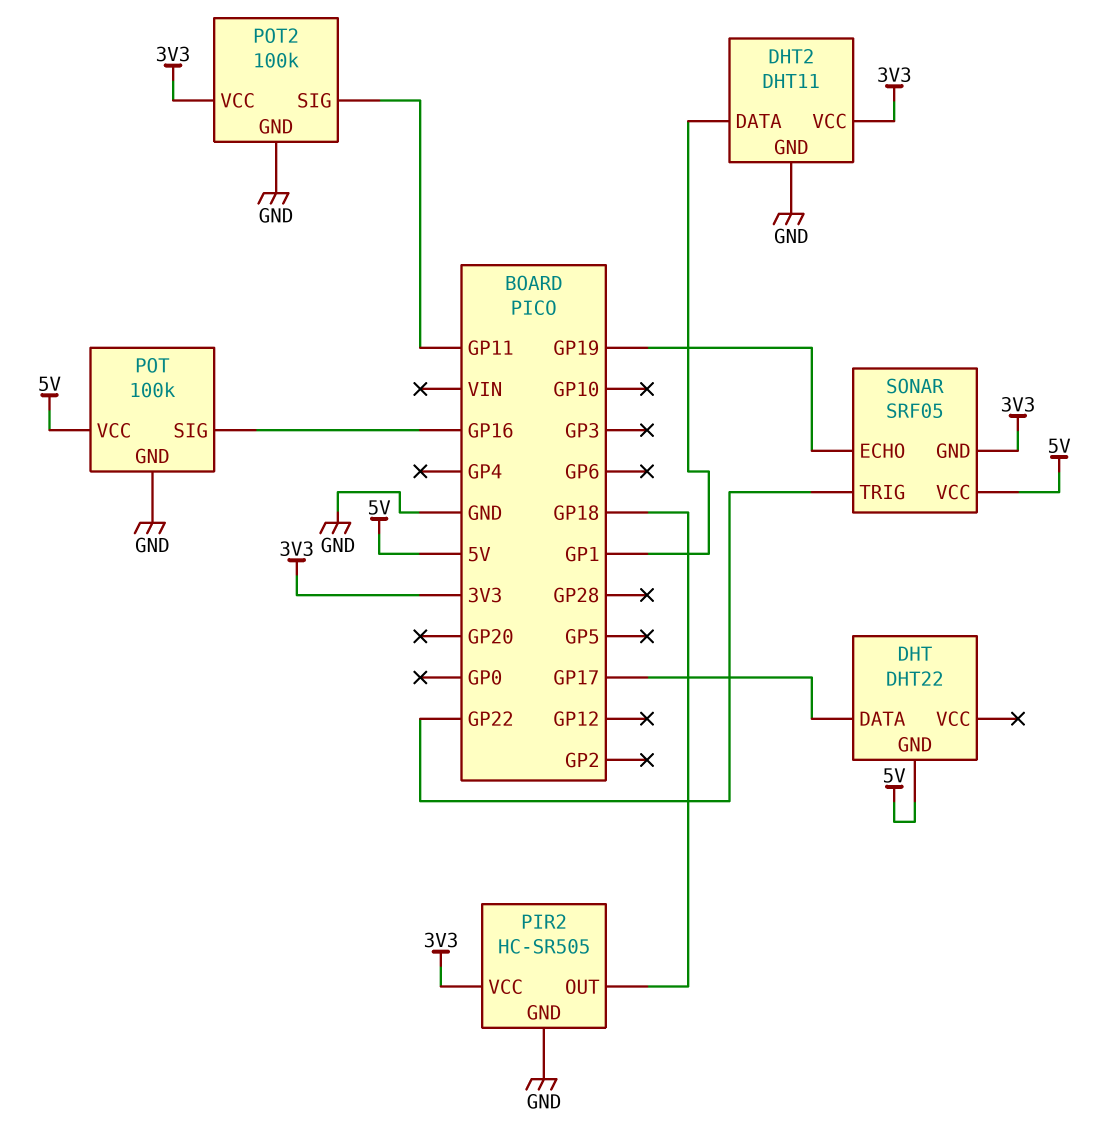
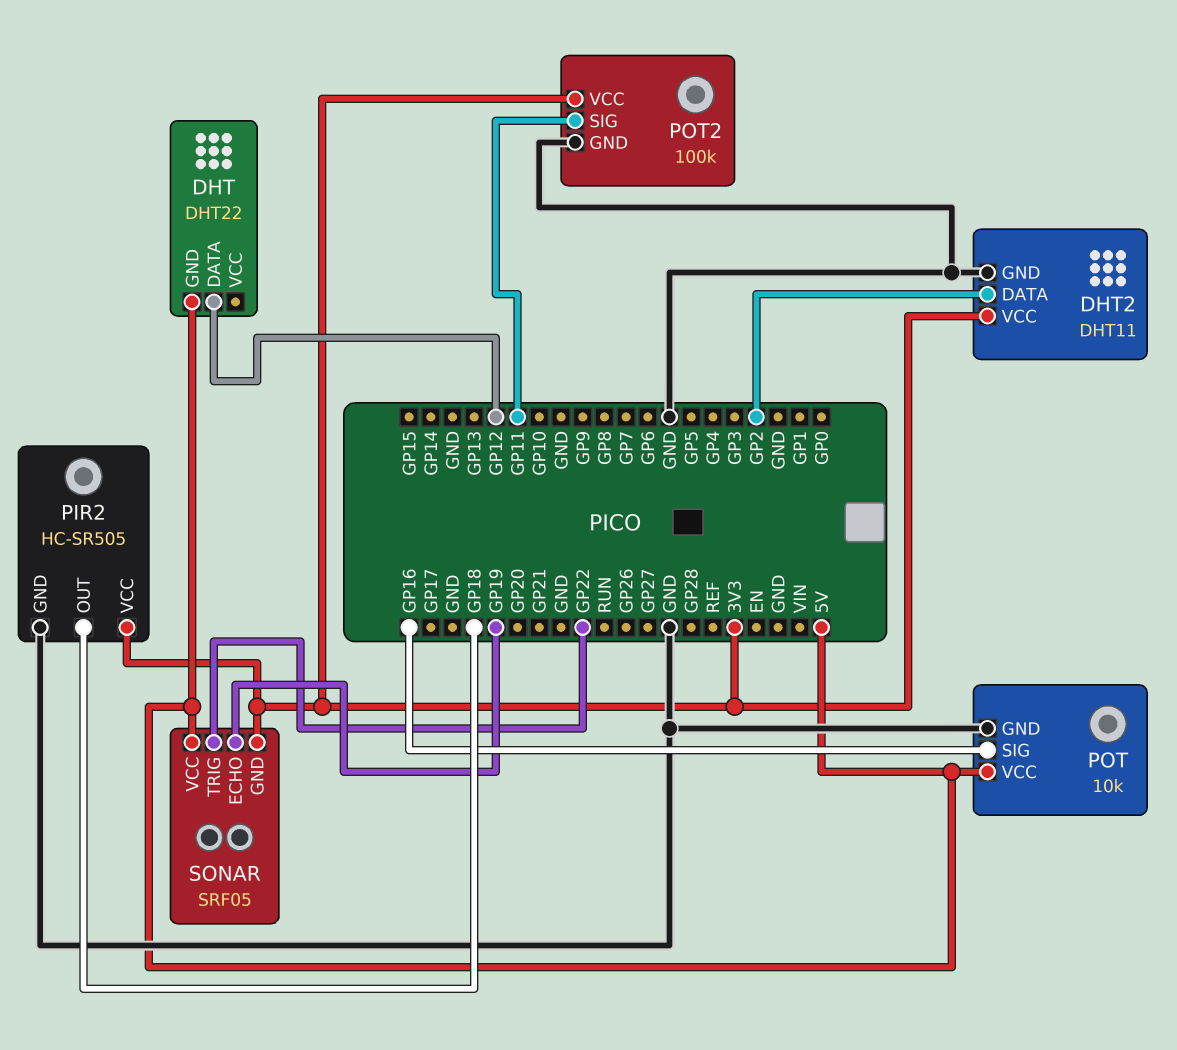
DHT pin DATA: GP17 -> GP12
DHT2 pin DATA: GP1 -> GP2
POT: 100k -> 10k

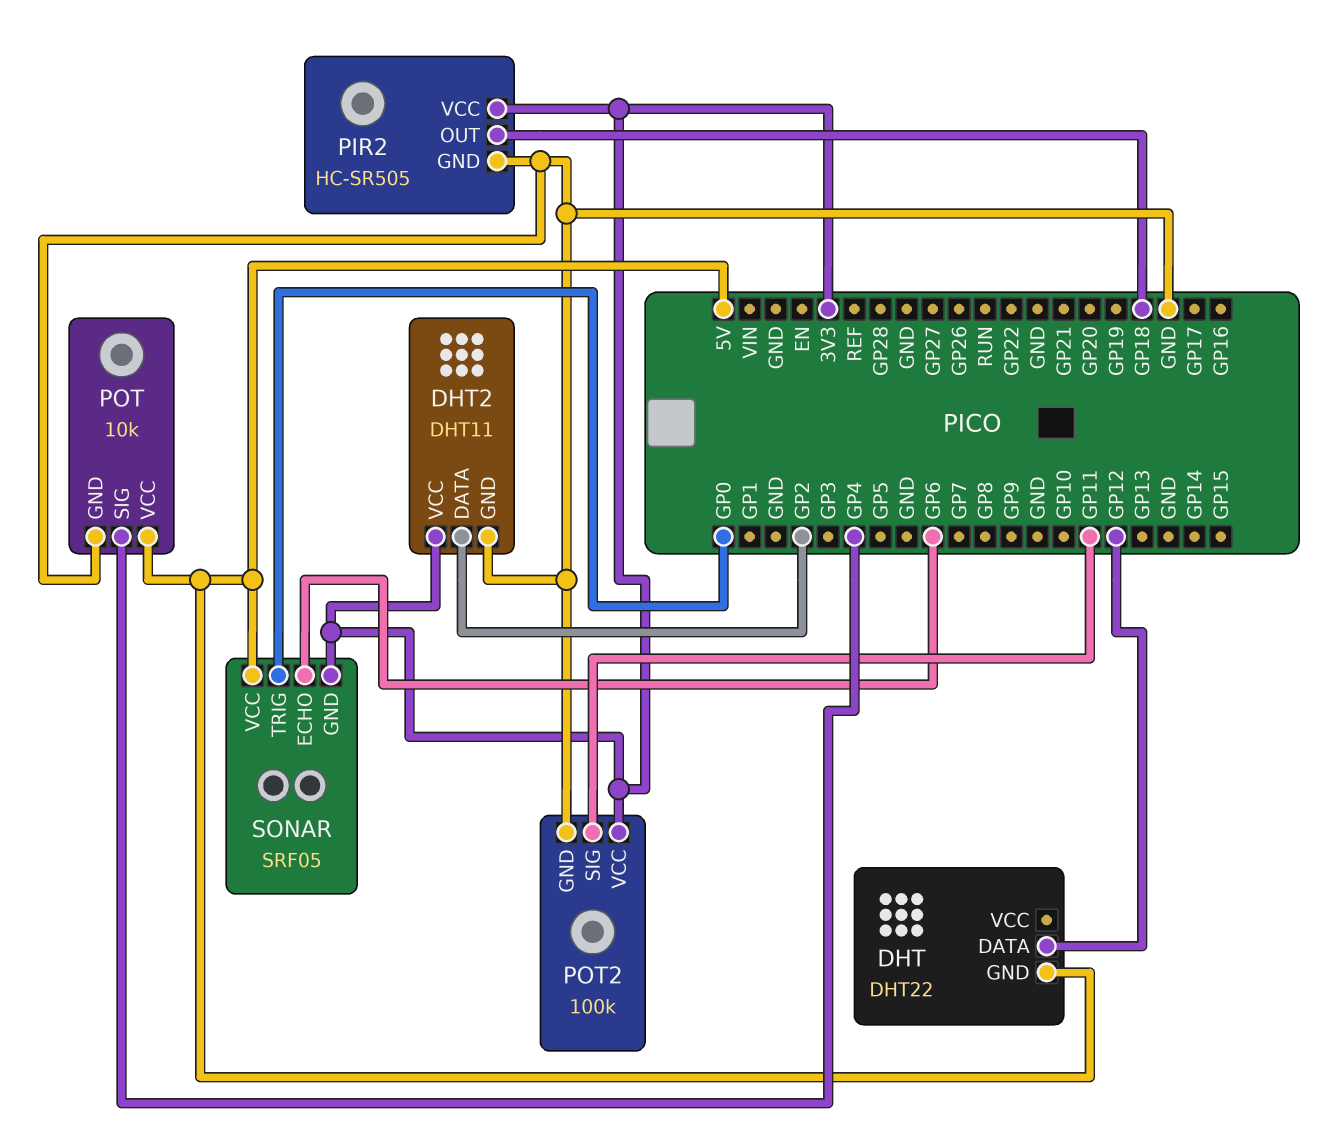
POT pin SIG: GP16 -> GP4
SONAR pin ECHO: GP19 -> GP6
SONAR pin TRIG: GP22 -> GP0

